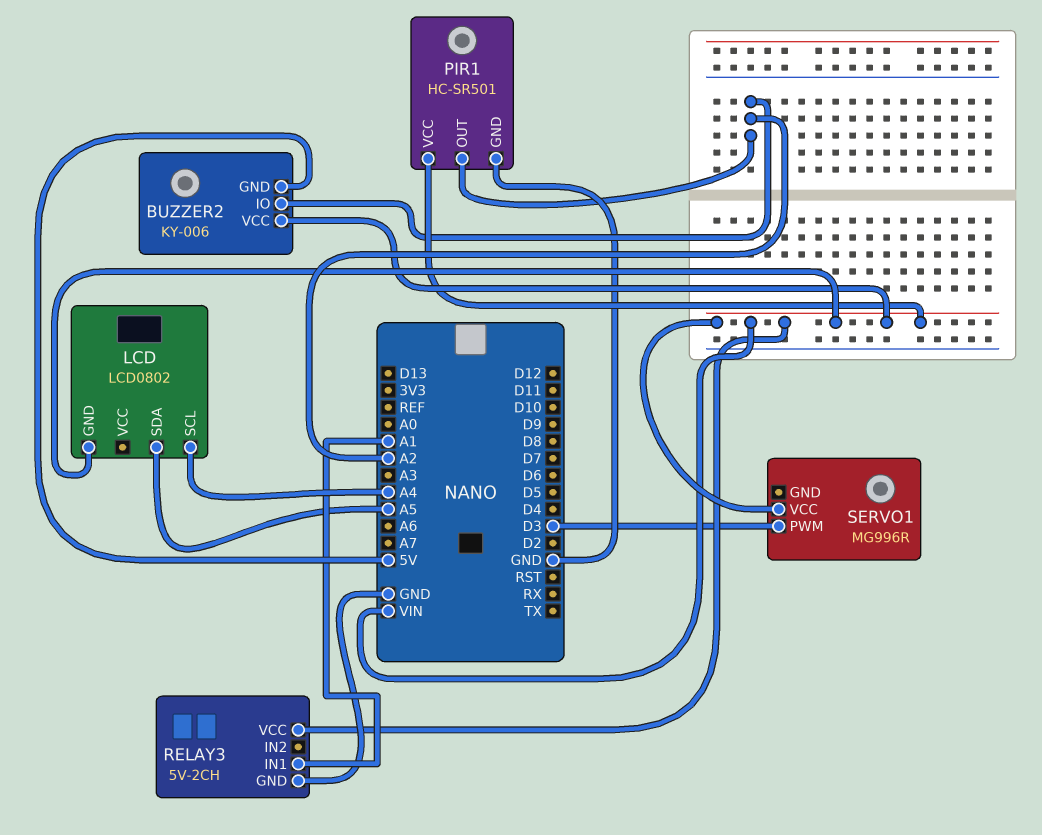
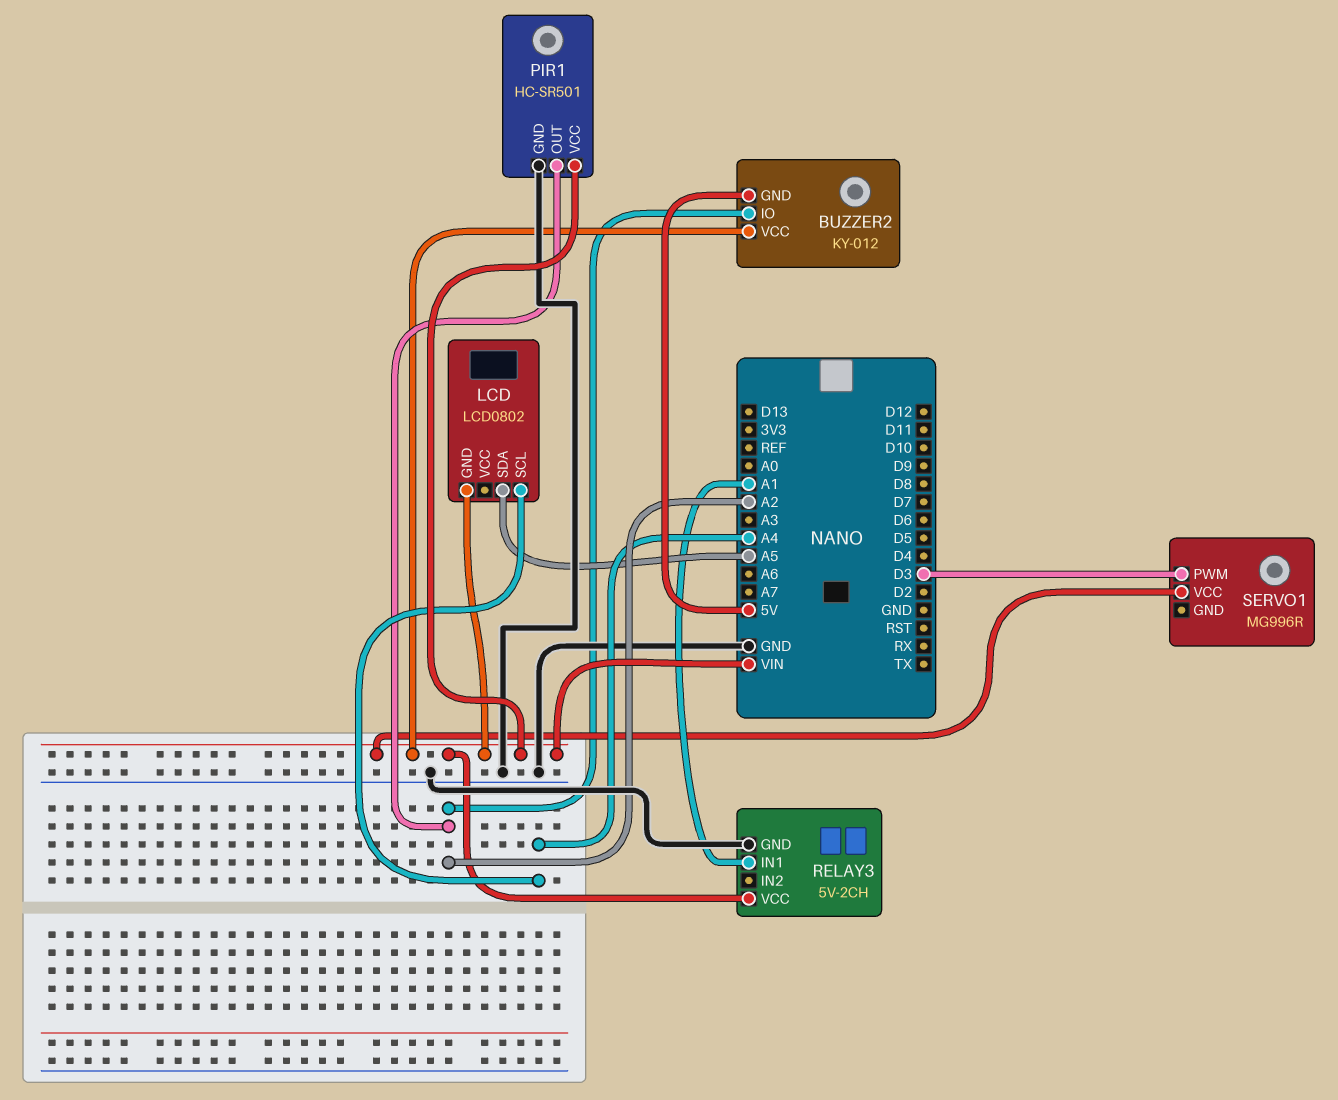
BUZZER2: KY-006 -> KY-012

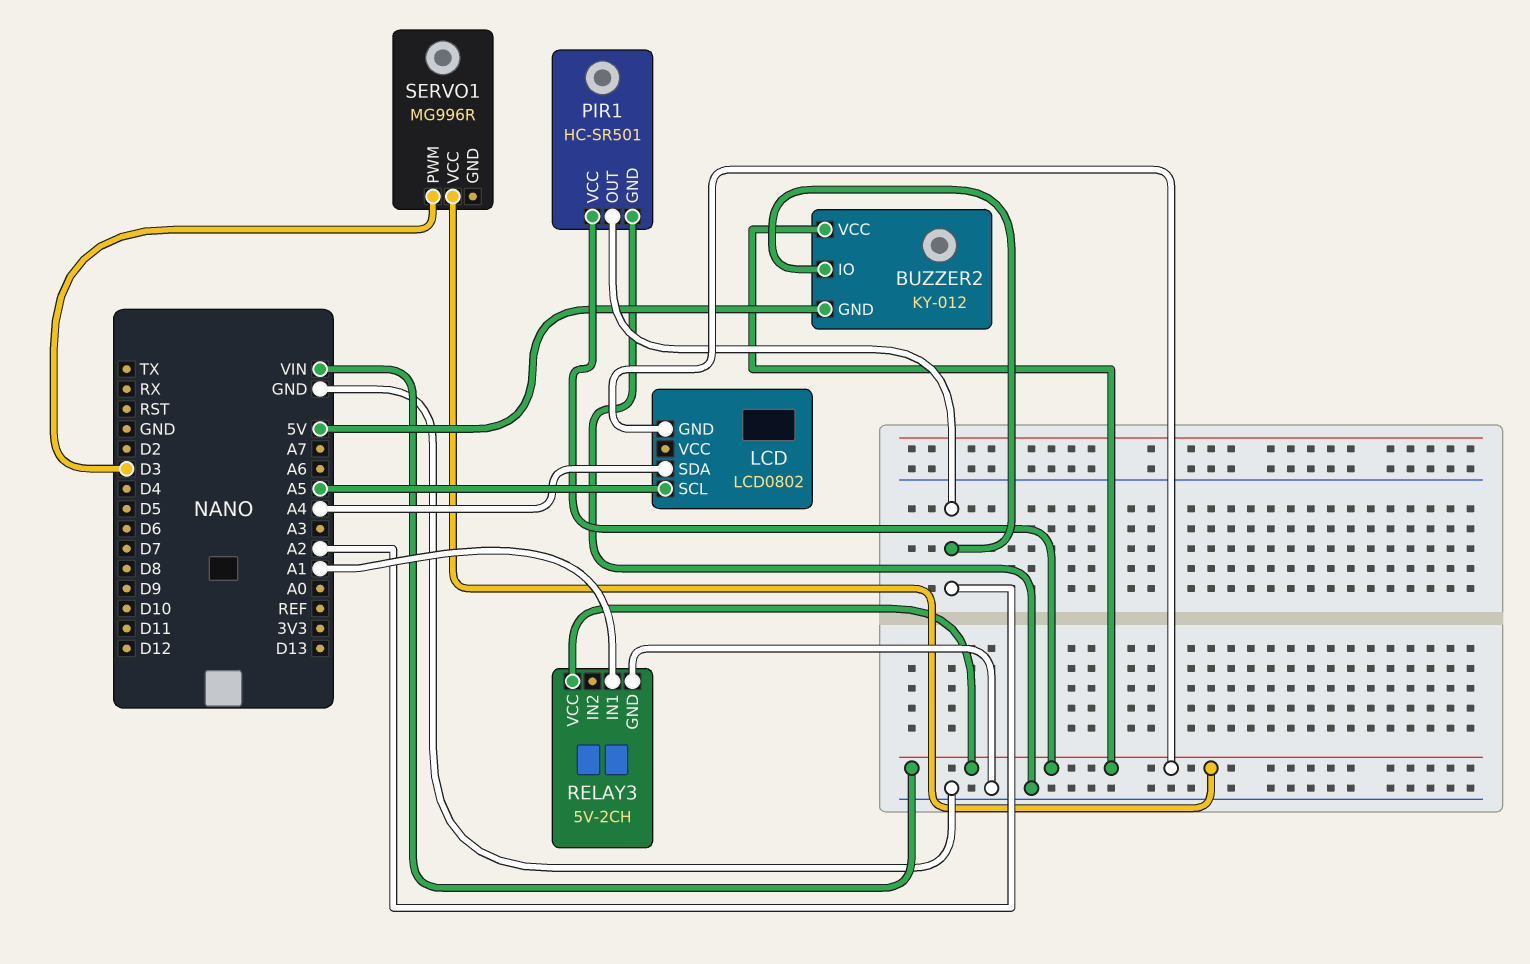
LCD pin SCL: A4 -> A5
LCD pin SDA: A5 -> A4

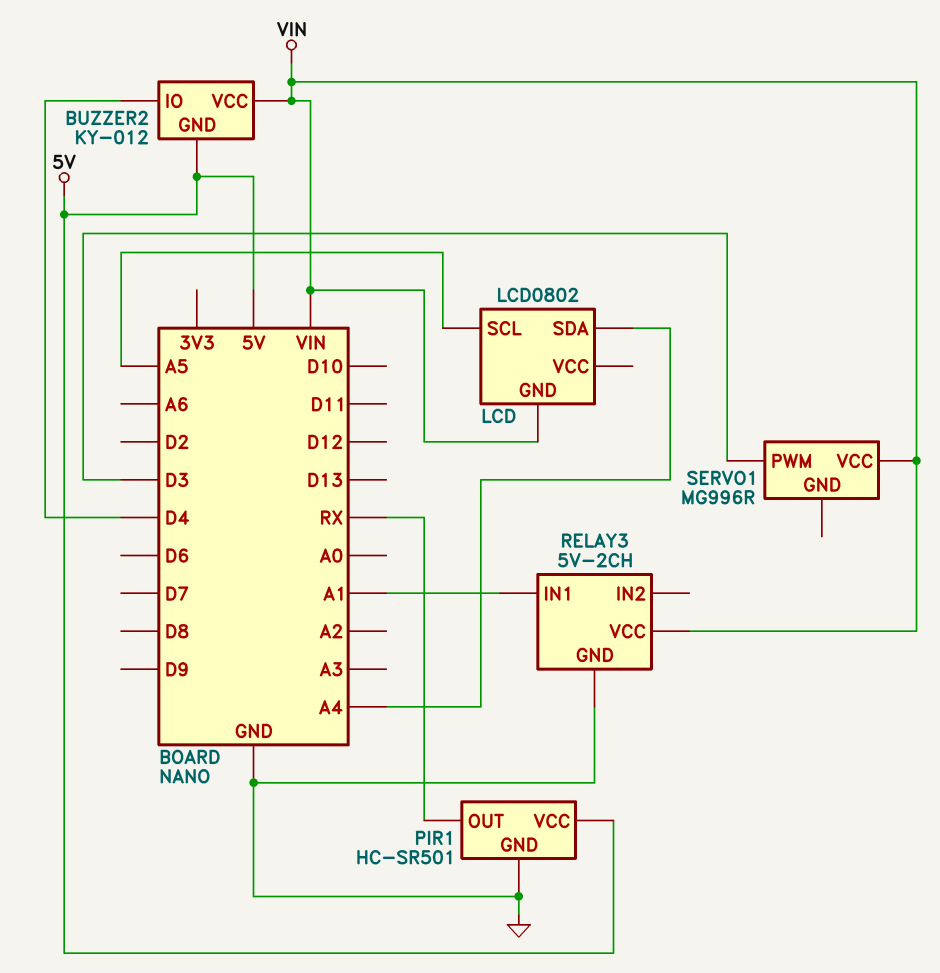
BUZZER2 pin IO: A2 -> D4
PIR1 pin OUT: A2 -> RX
PIR1 pin VCC: VIN -> 5V

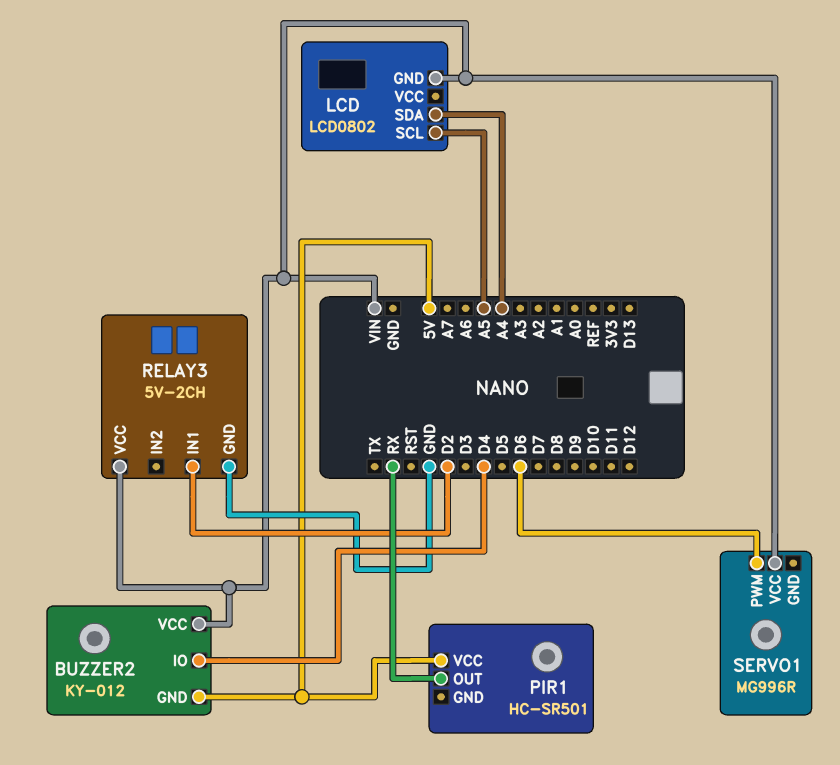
PIR1 pin GND: GND -> none
RELAY3 pin IN1: A1 -> D2
SERVO1 pin PWM: D3 -> D6

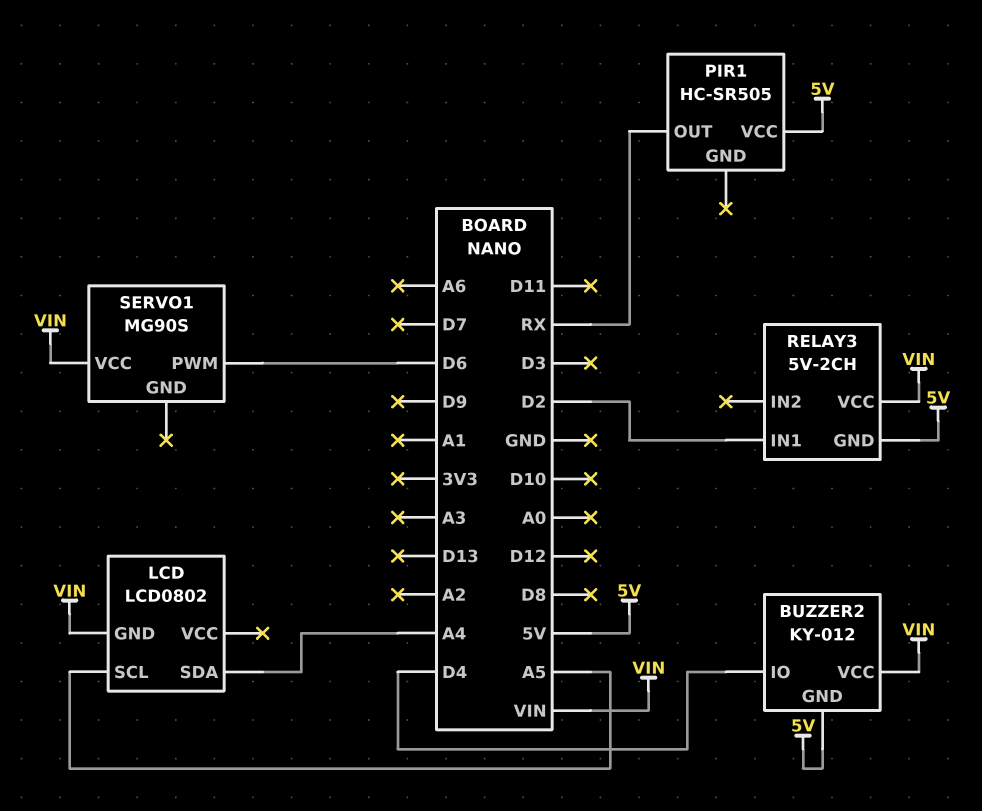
PIR1: HC-SR501 -> HC-SR505
RELAY3 pin GND: GND -> 5V
SERVO1: MG996R -> MG90S

